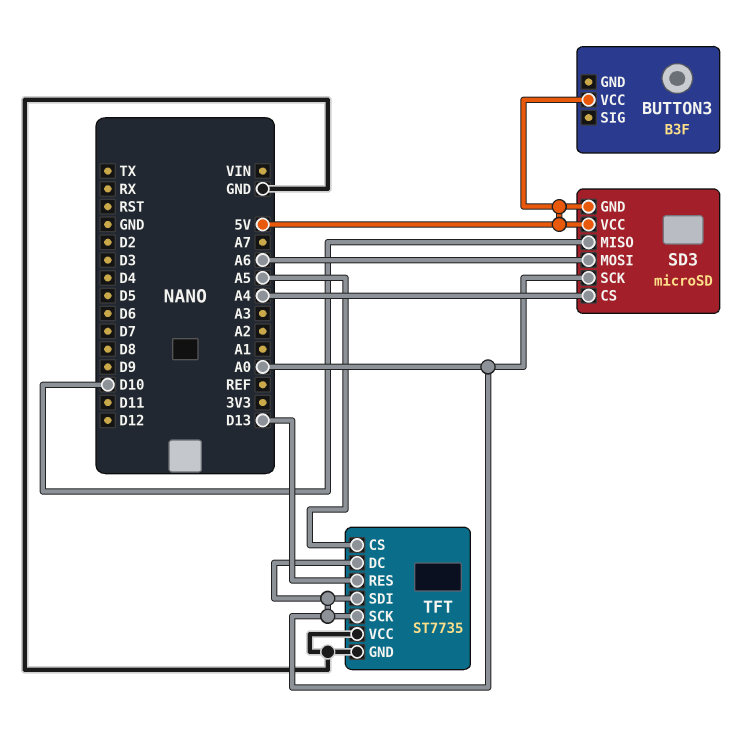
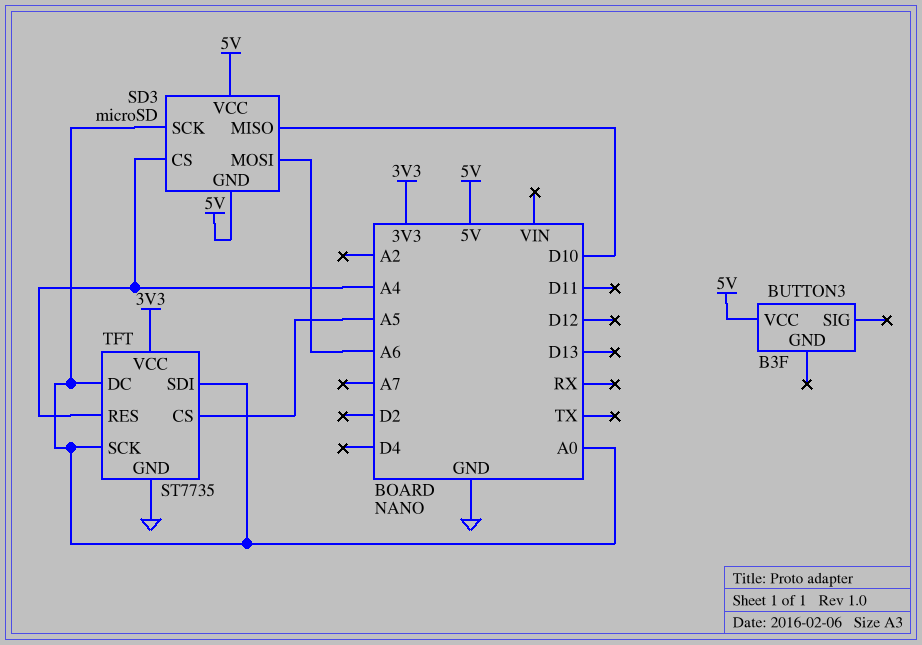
TFT pin RES: D13 -> A4
TFT pin VCC: GND -> 3V3

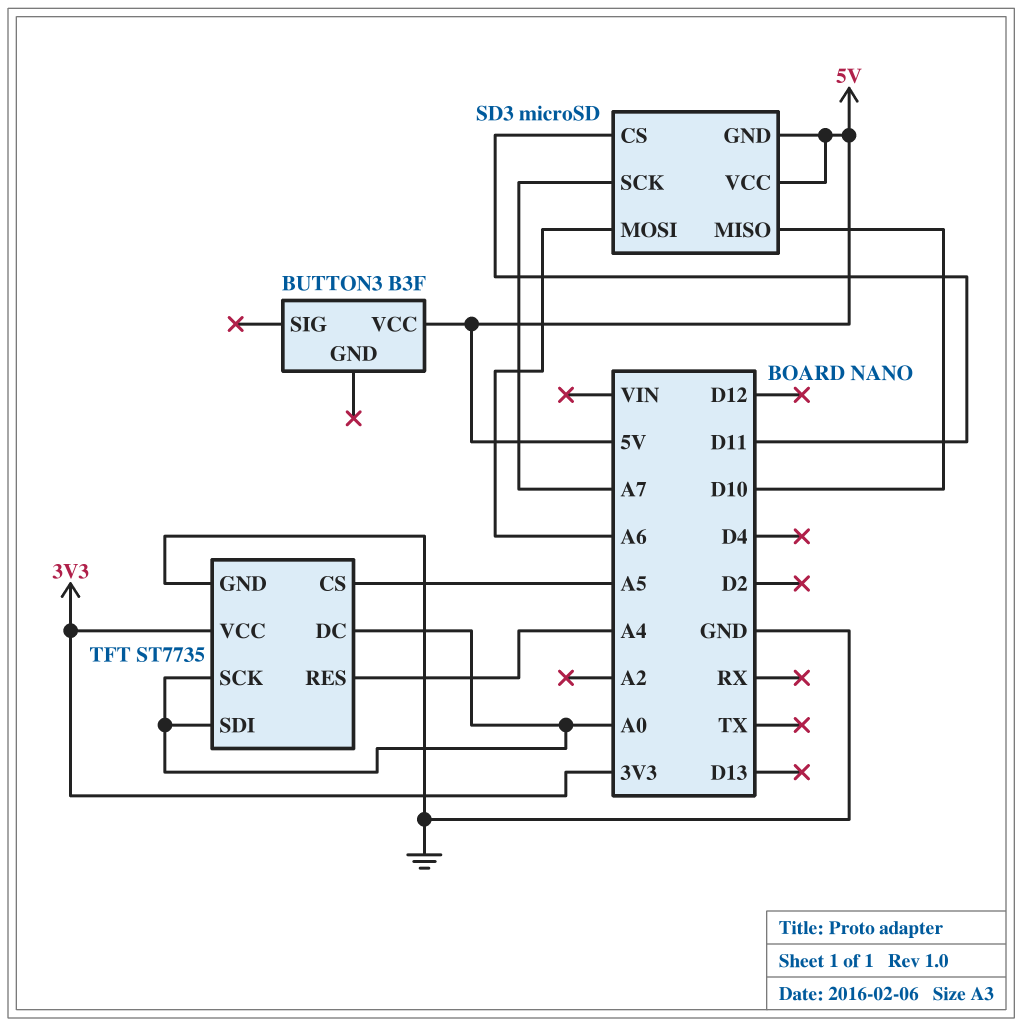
SD3 pin CS: A4 -> D11
SD3 pin SCK: A0 -> A7

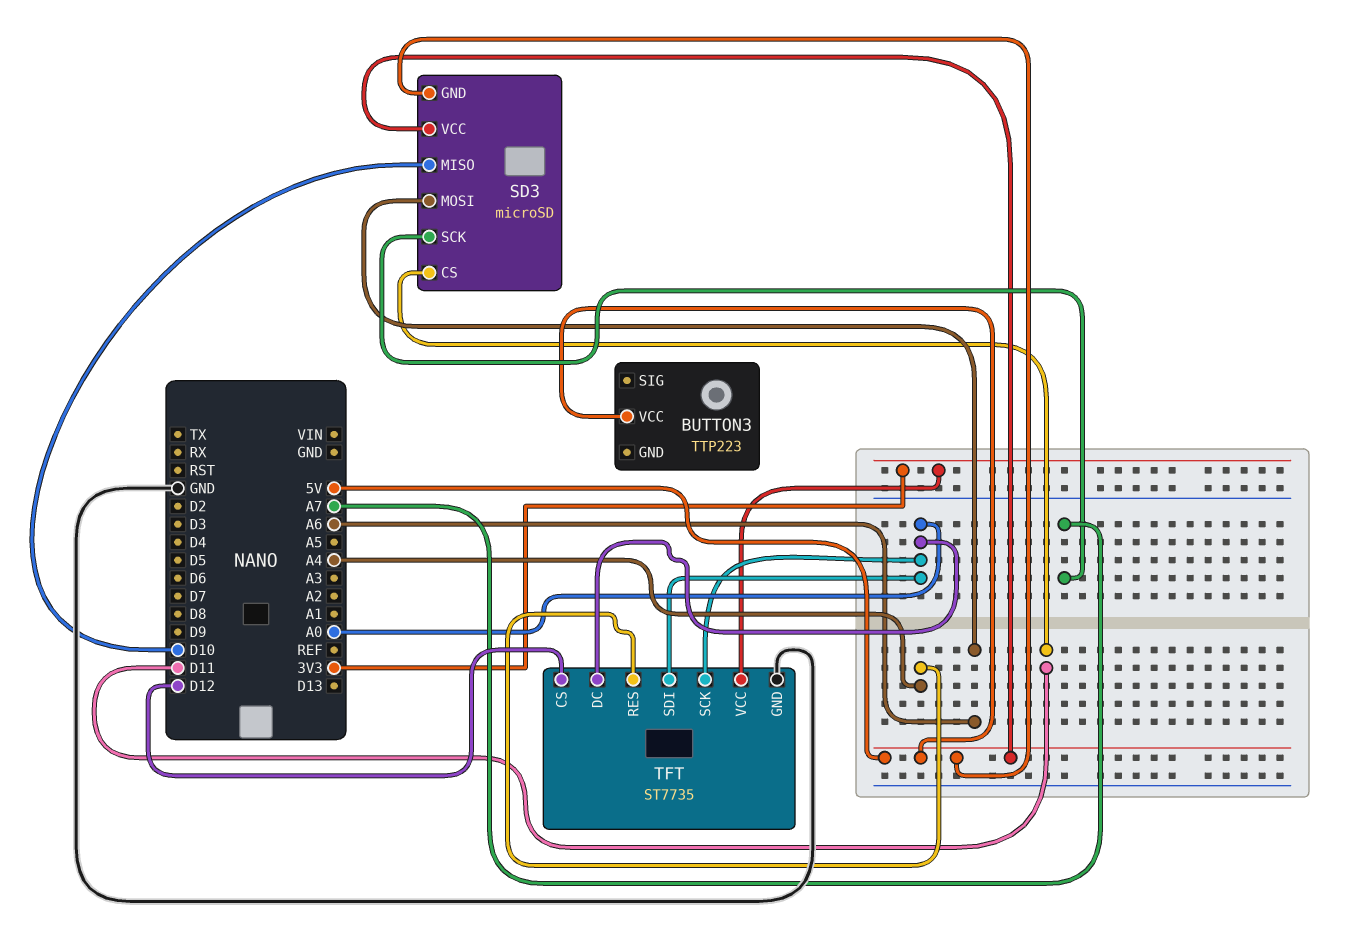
BUTTON3: B3F -> TTP223
TFT pin CS: A5 -> D12

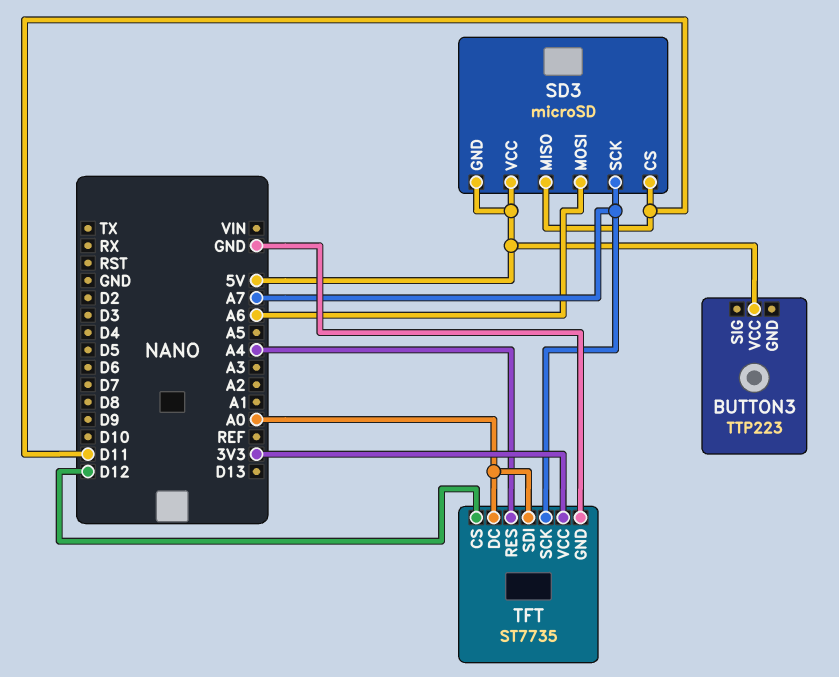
SD3 pin MISO: D10 -> D11
TFT pin SCK: A0 -> A7

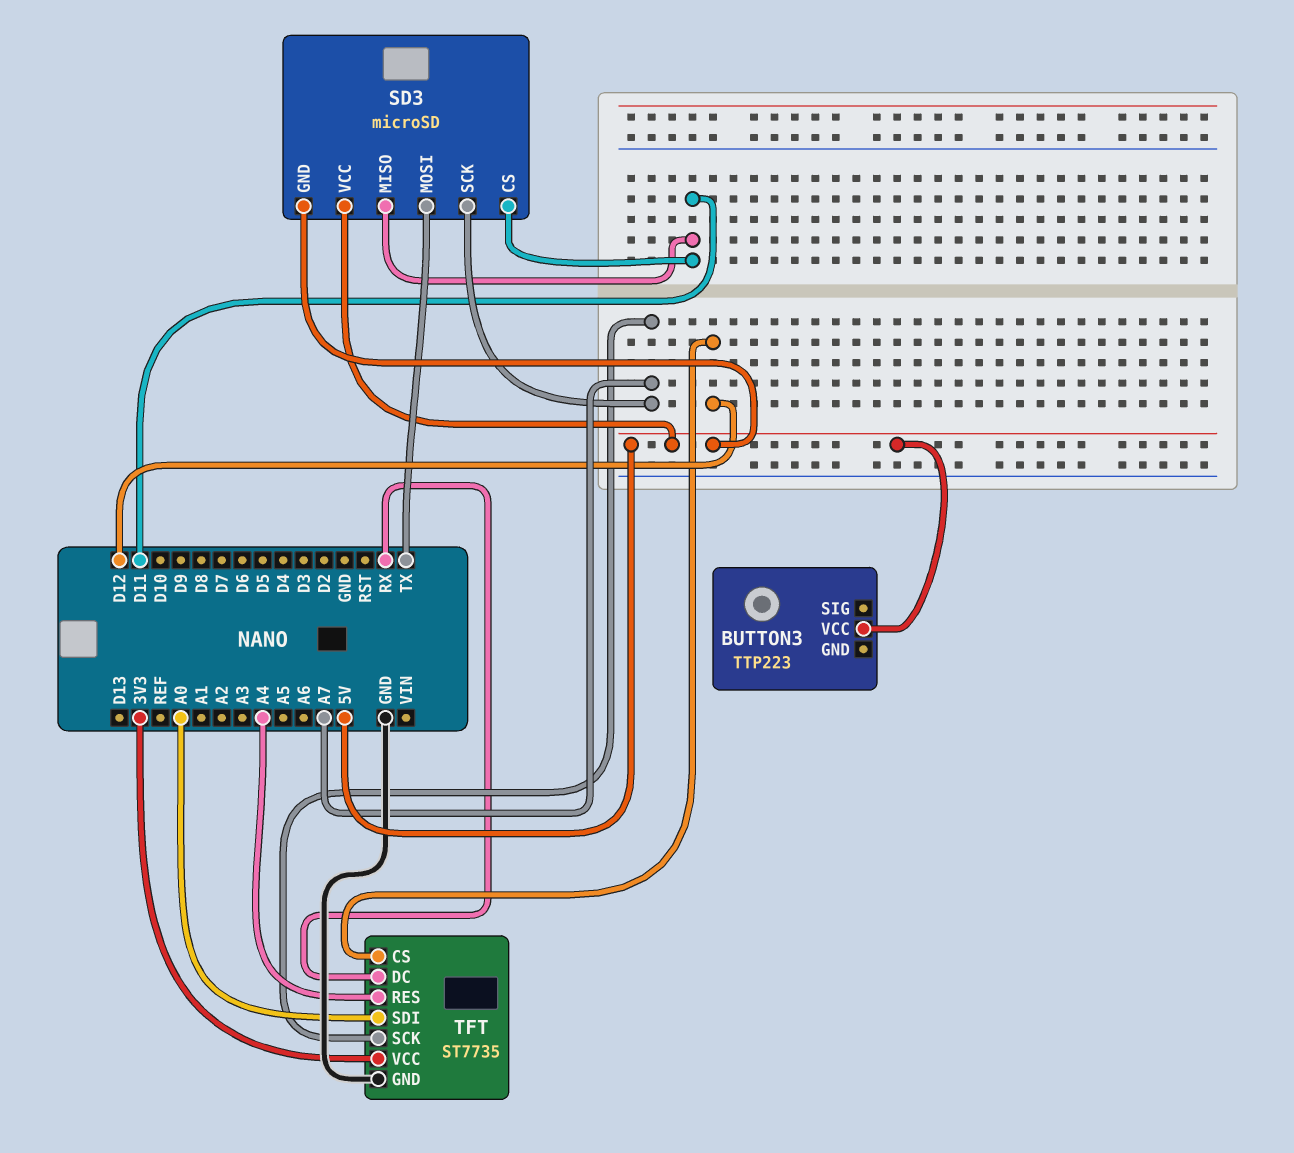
SD3 pin MOSI: A6 -> TX
TFT pin DC: A0 -> RX

